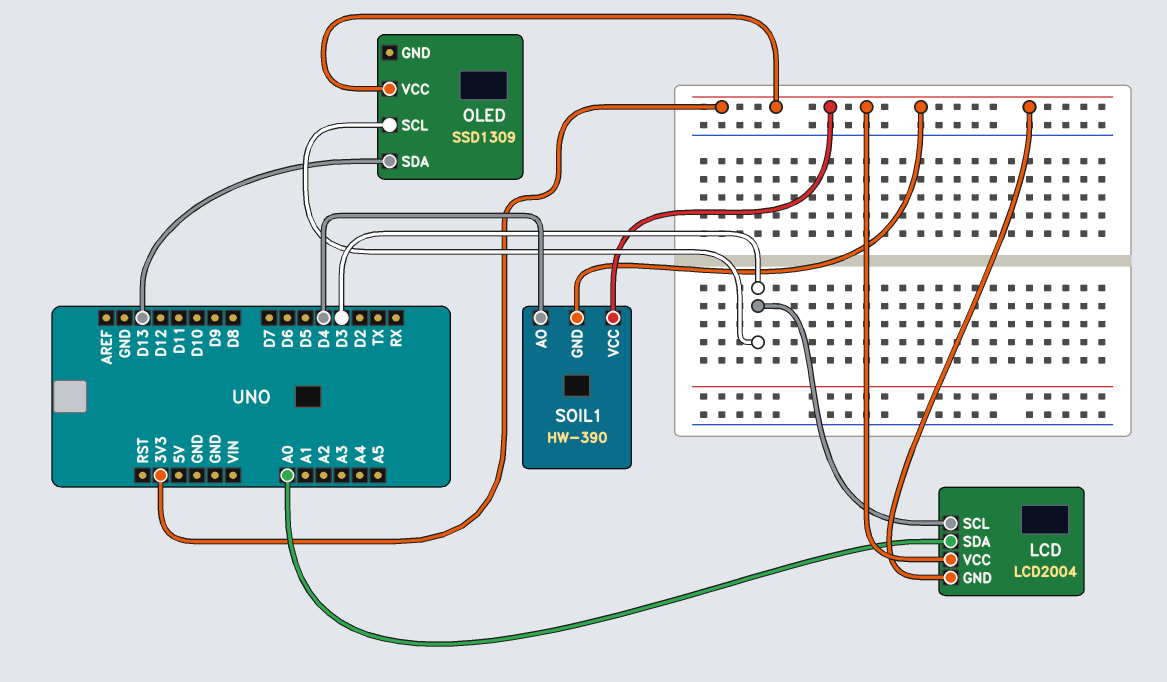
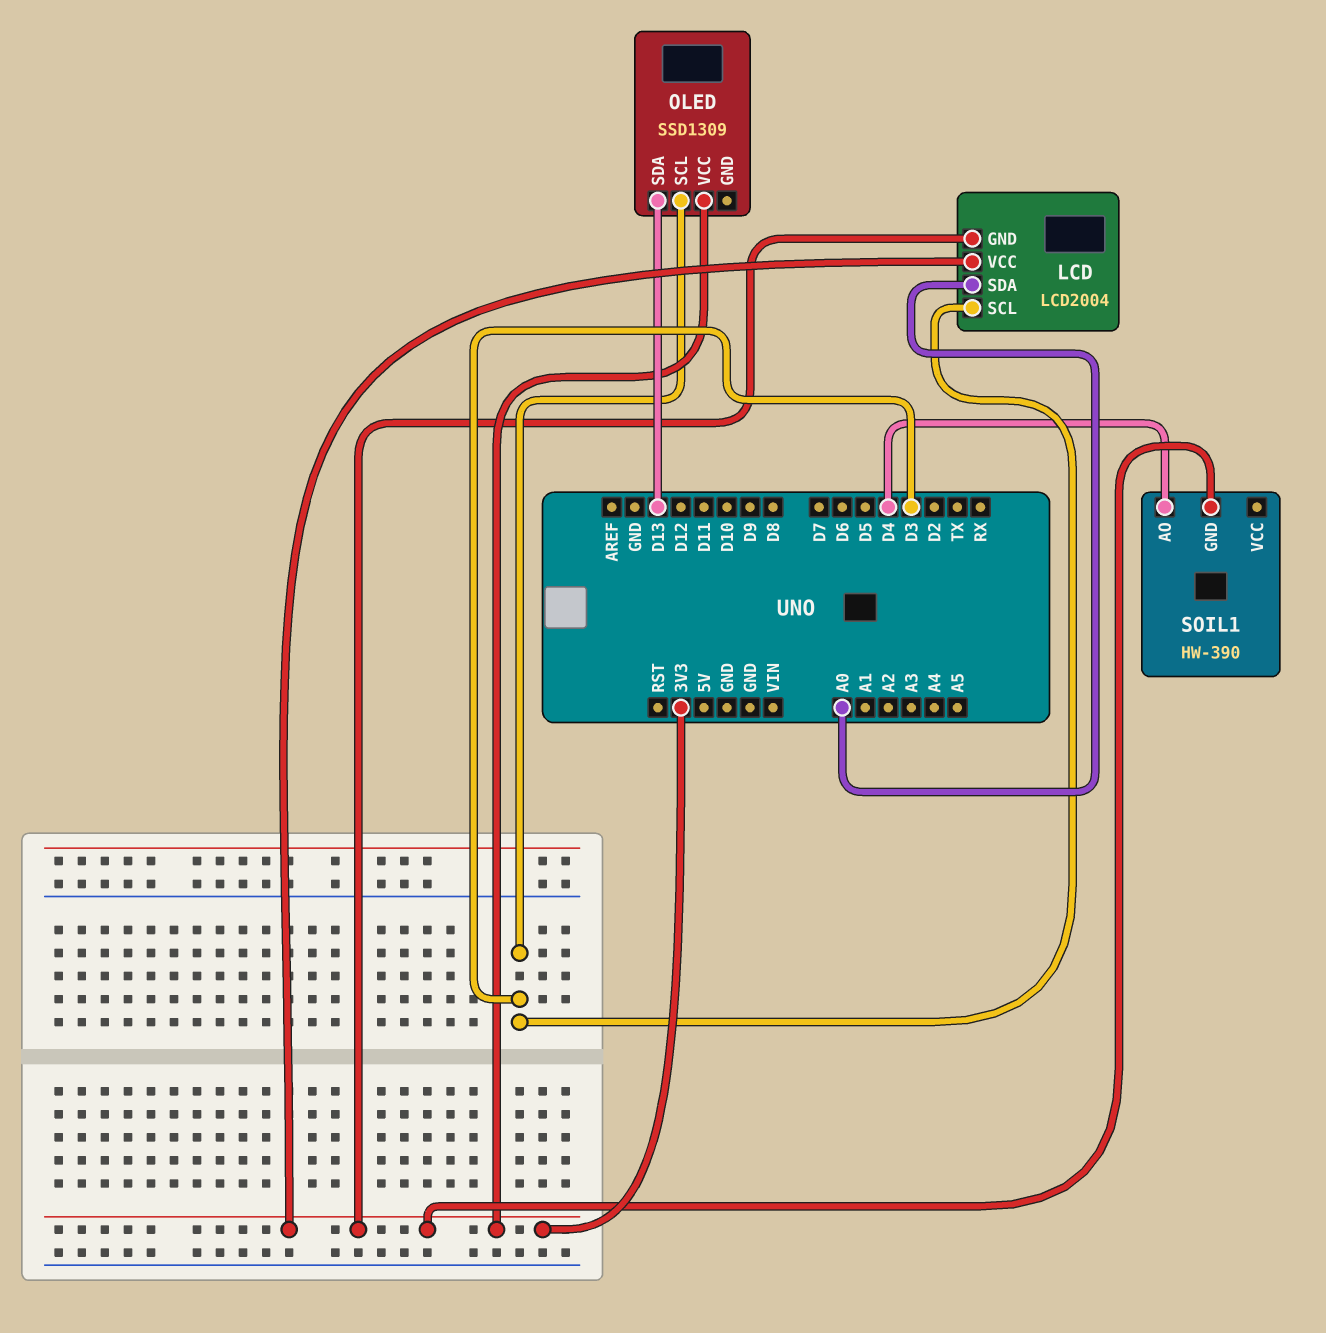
SOIL1 pin VCC: 3V3 -> none

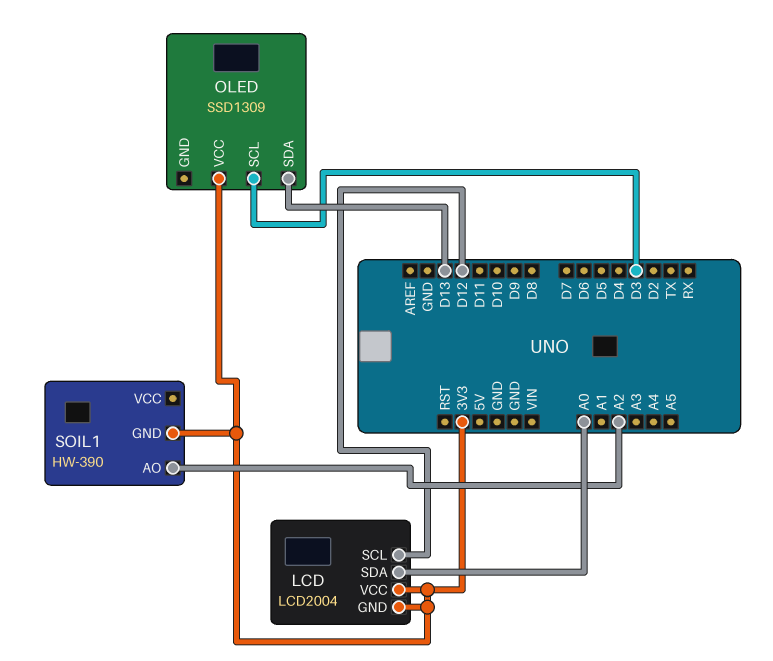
LCD pin SCL: D3 -> D12
SOIL1 pin AO: D4 -> A2

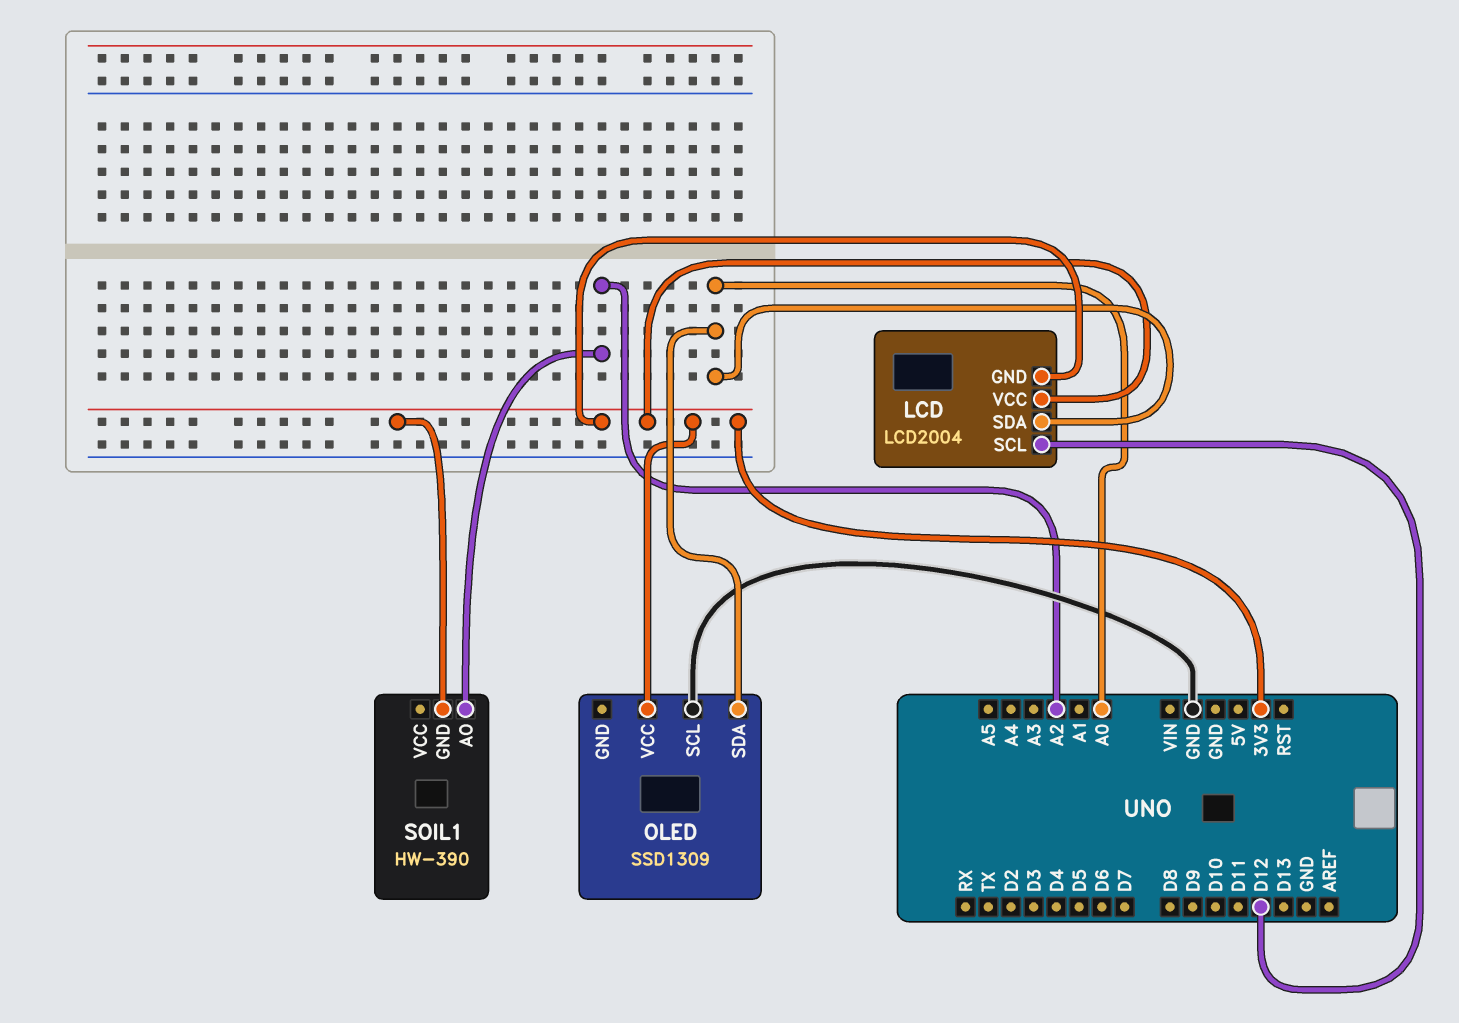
OLED pin SCL: D3 -> GND
OLED pin SDA: D13 -> A0

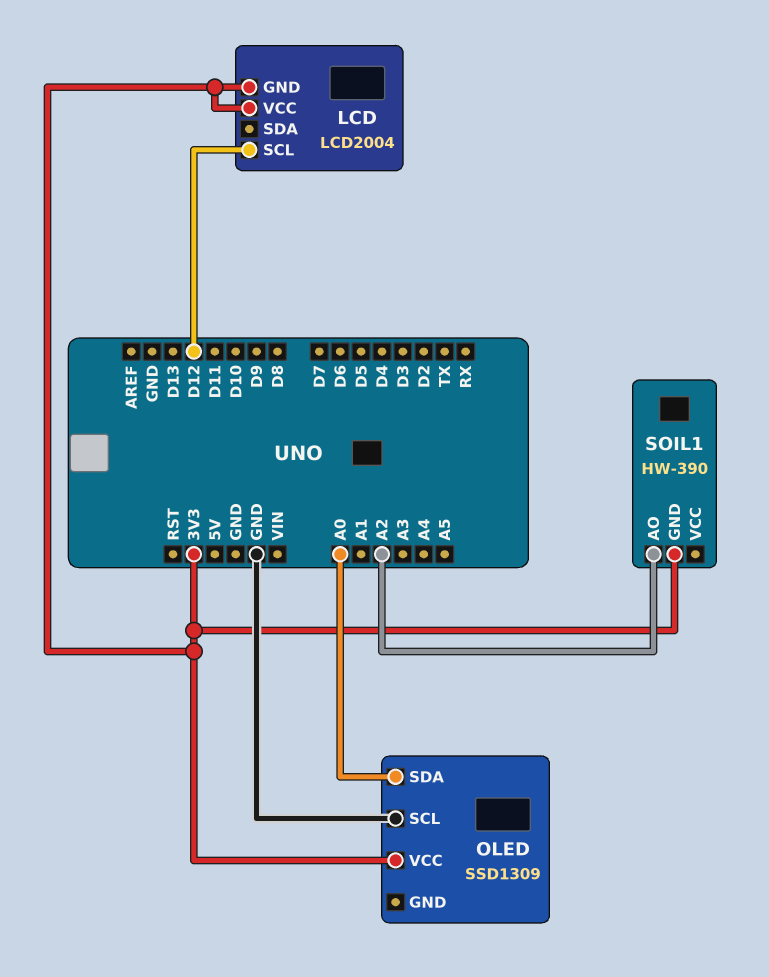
LCD pin SDA: A0 -> none

